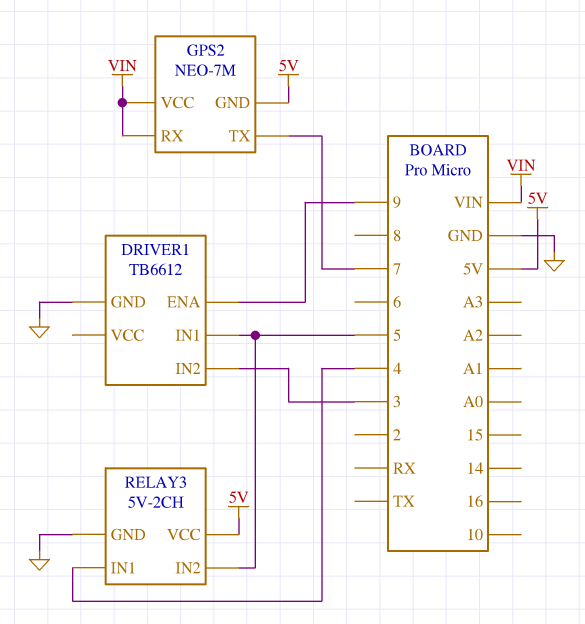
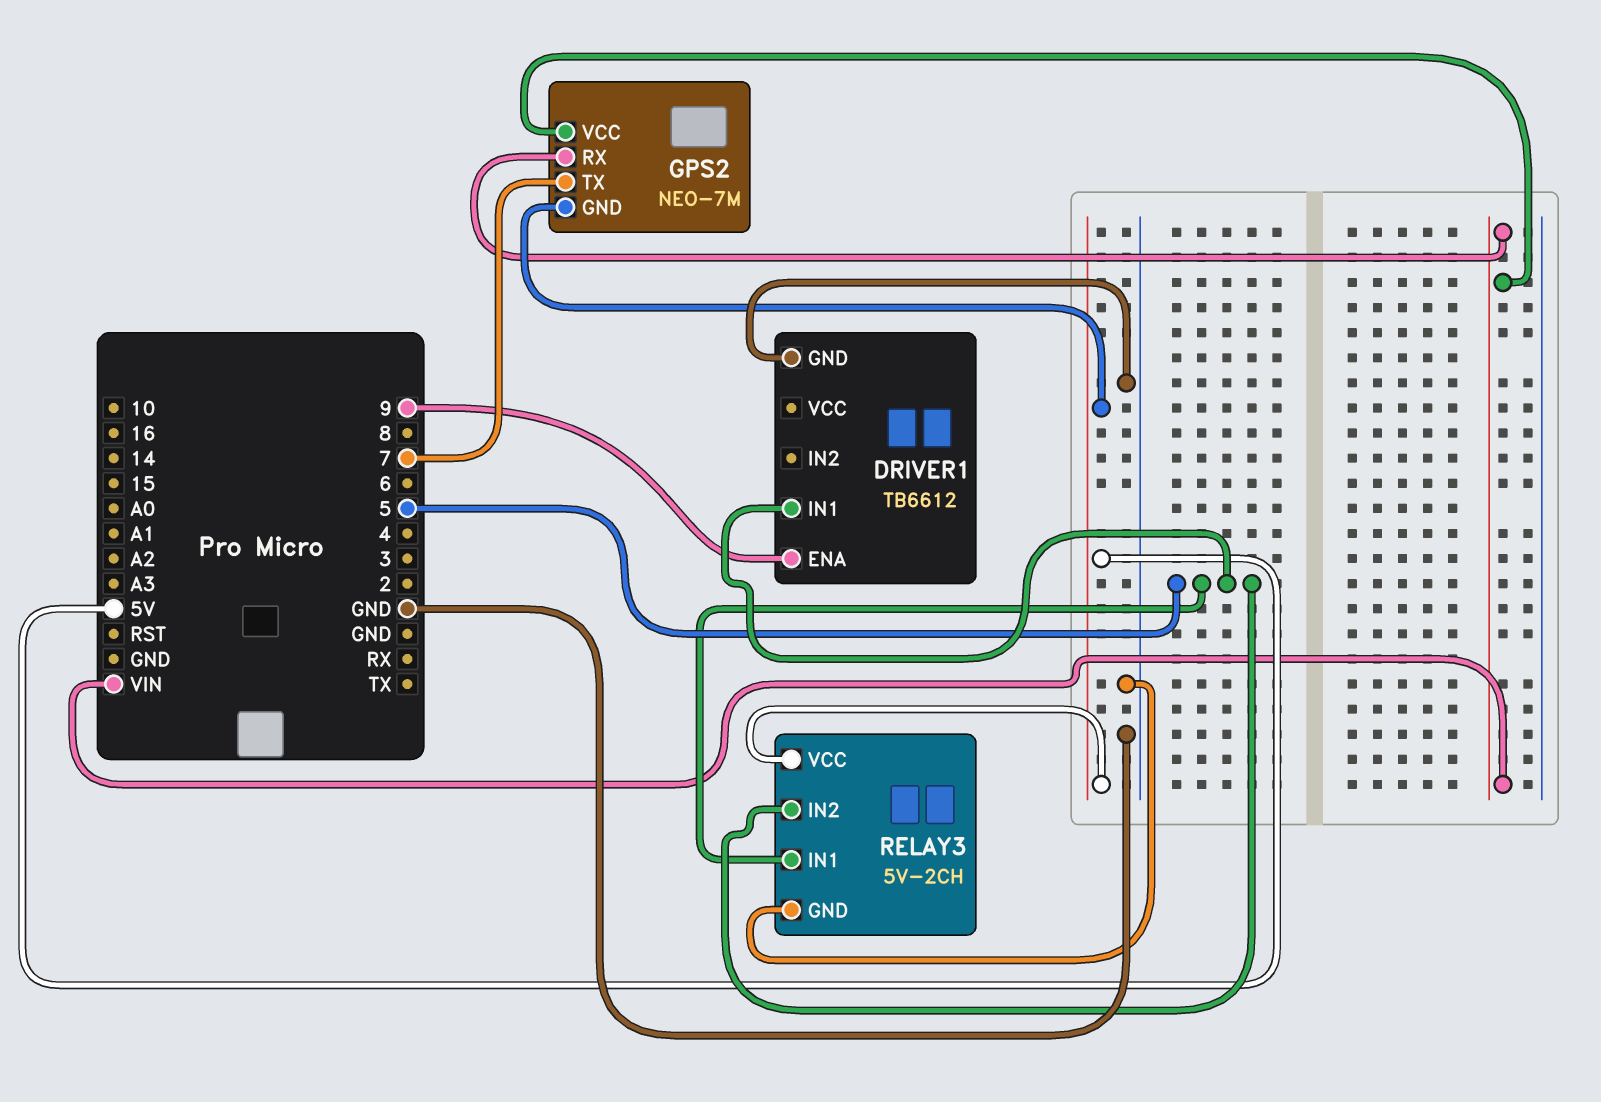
DRIVER1 pin IN2: 3 -> none
RELAY3 pin IN1: 4 -> 5

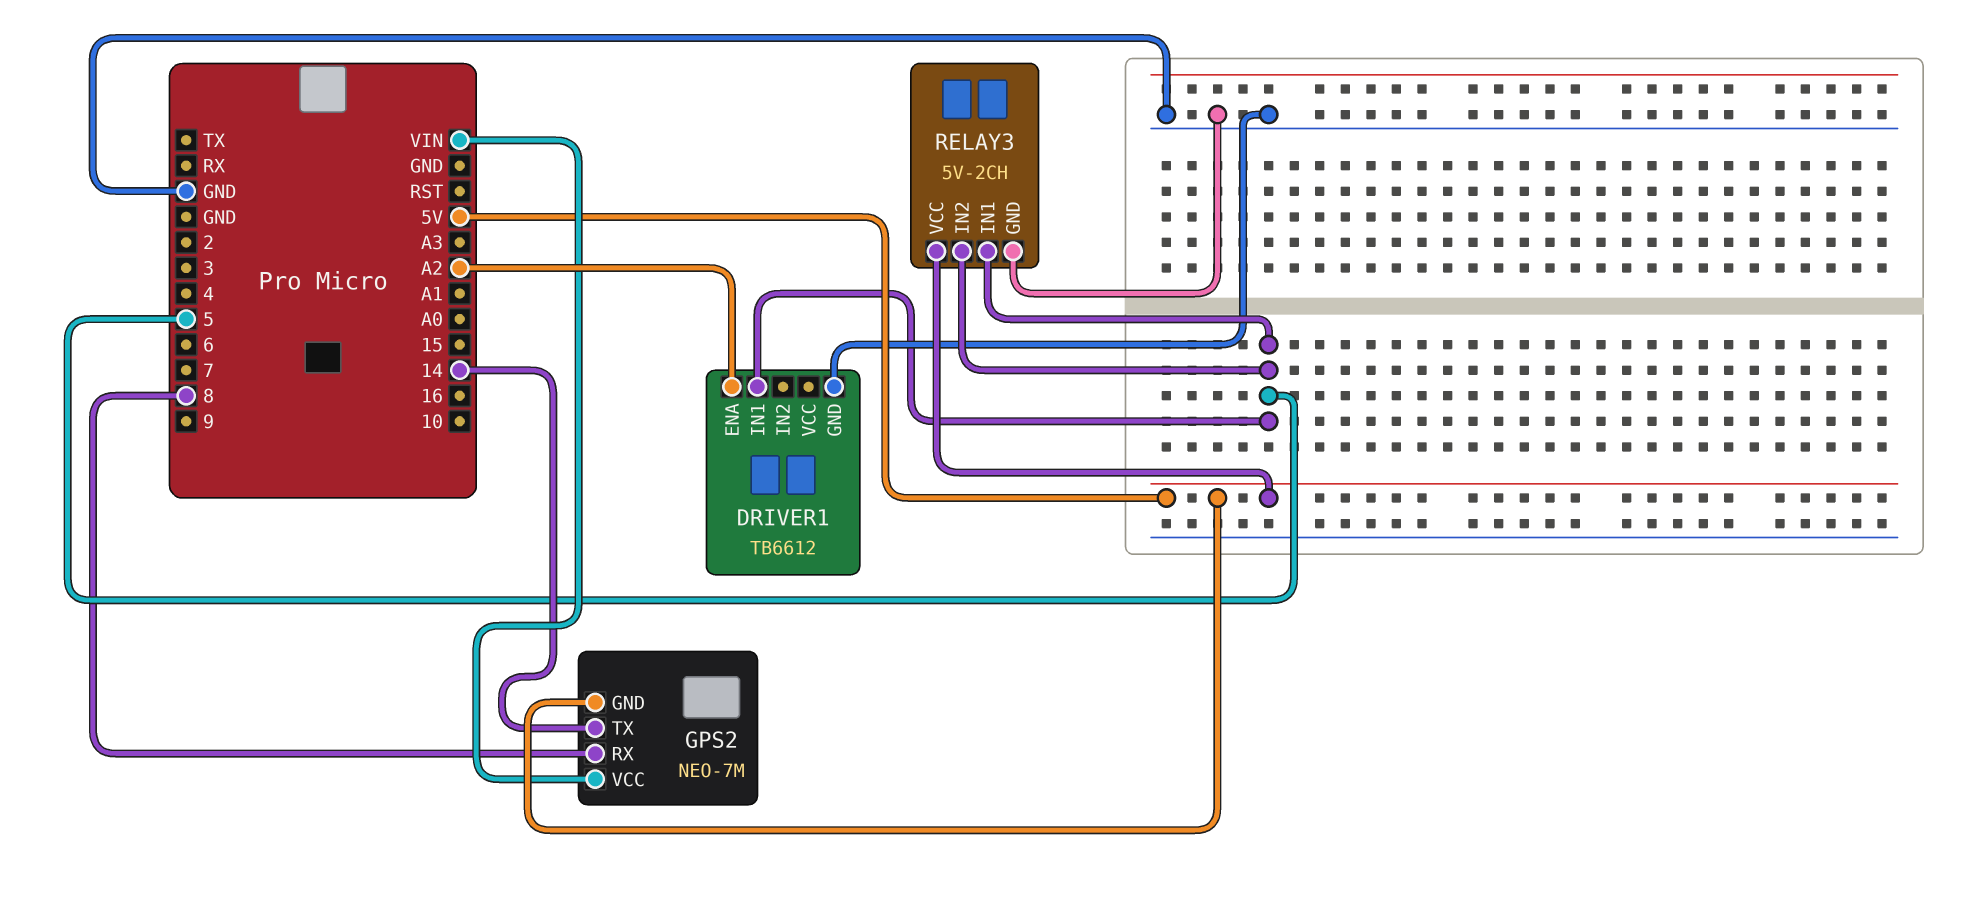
DRIVER1 pin ENA: 9 -> A2
GPS2 pin RX: VIN -> 8
GPS2 pin TX: 7 -> 14

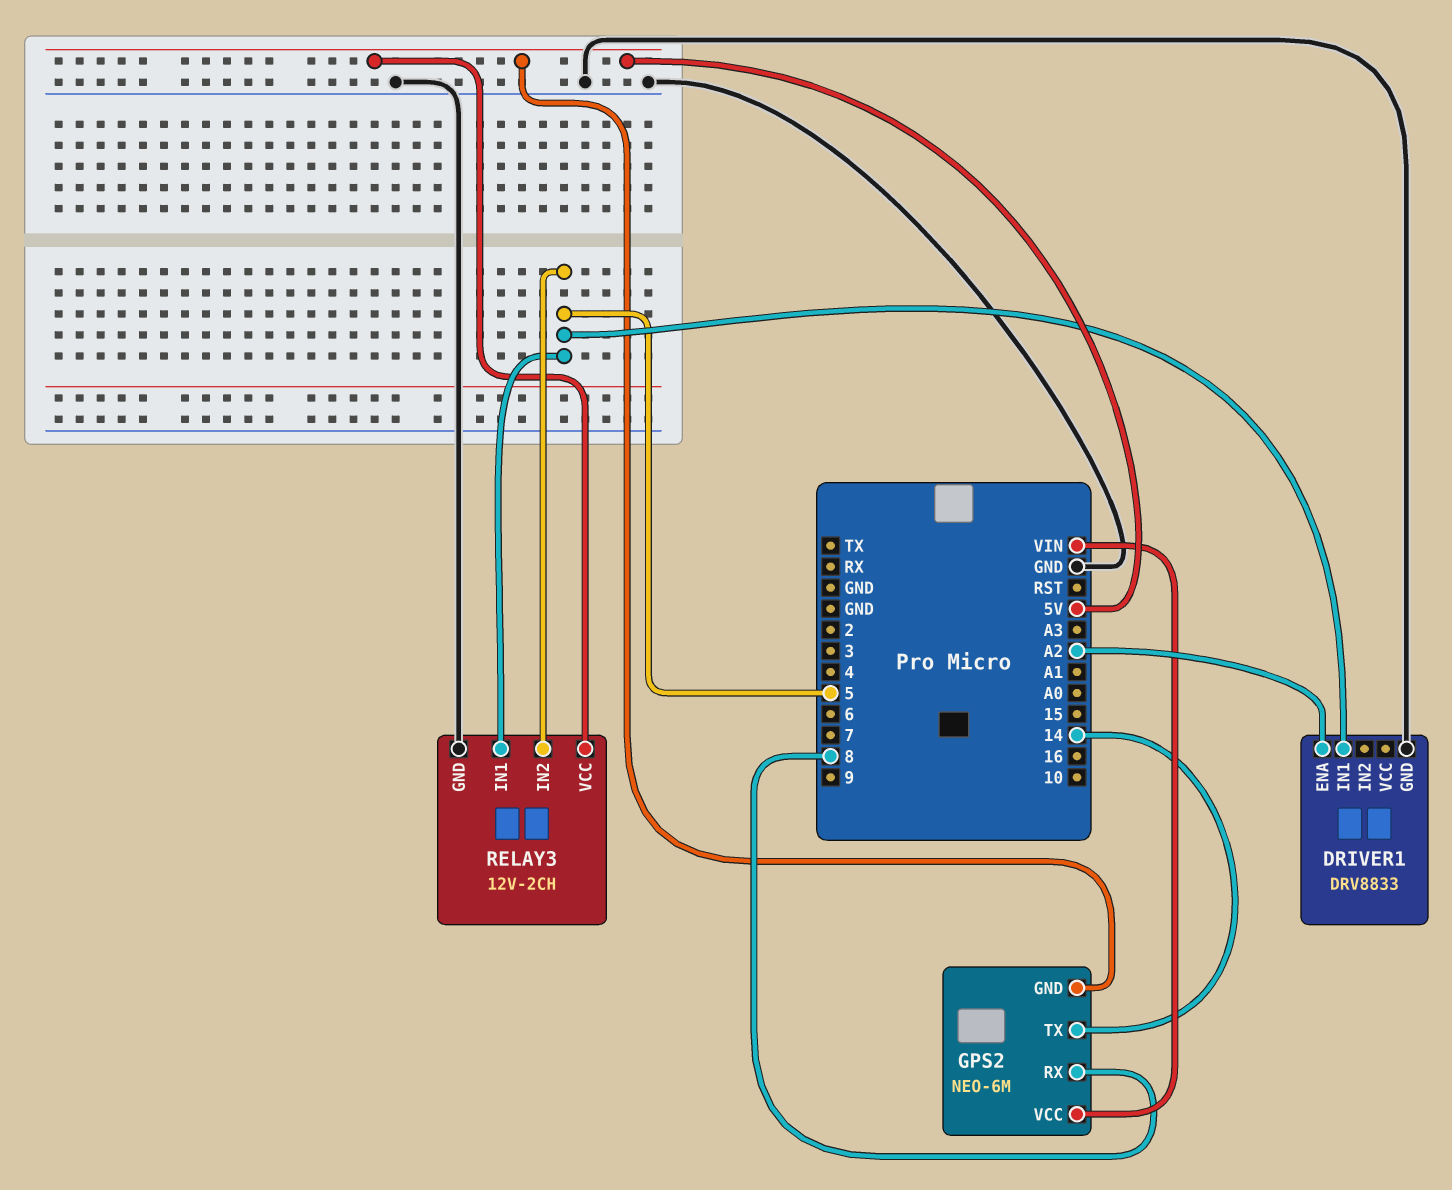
DRIVER1: TB6612 -> DRV8833
GPS2: NEO-7M -> NEO-6M
RELAY3: 5V-2CH -> 12V-2CH

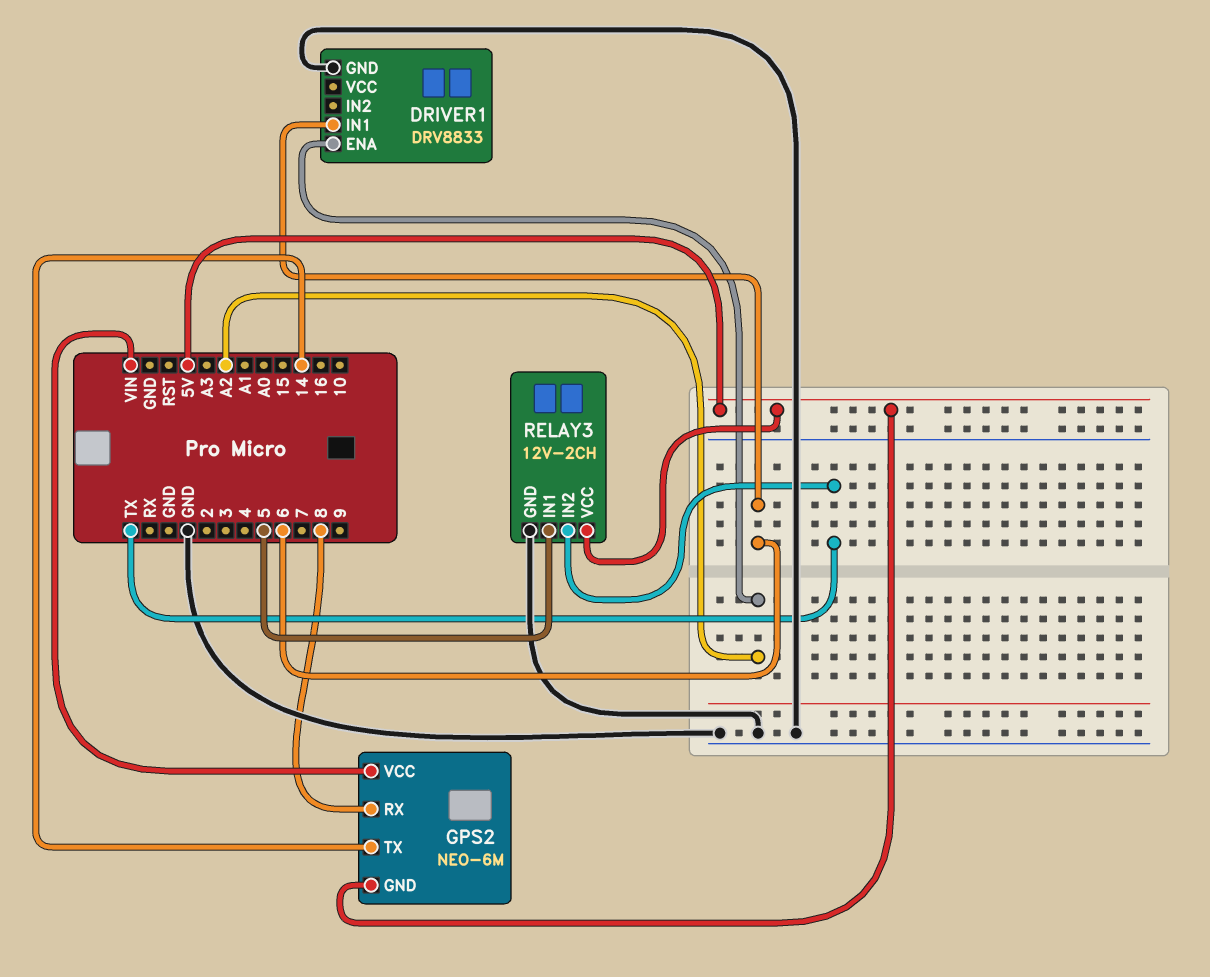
DRIVER1 pin IN1: 5 -> 6
RELAY3 pin IN2: 5 -> TX

